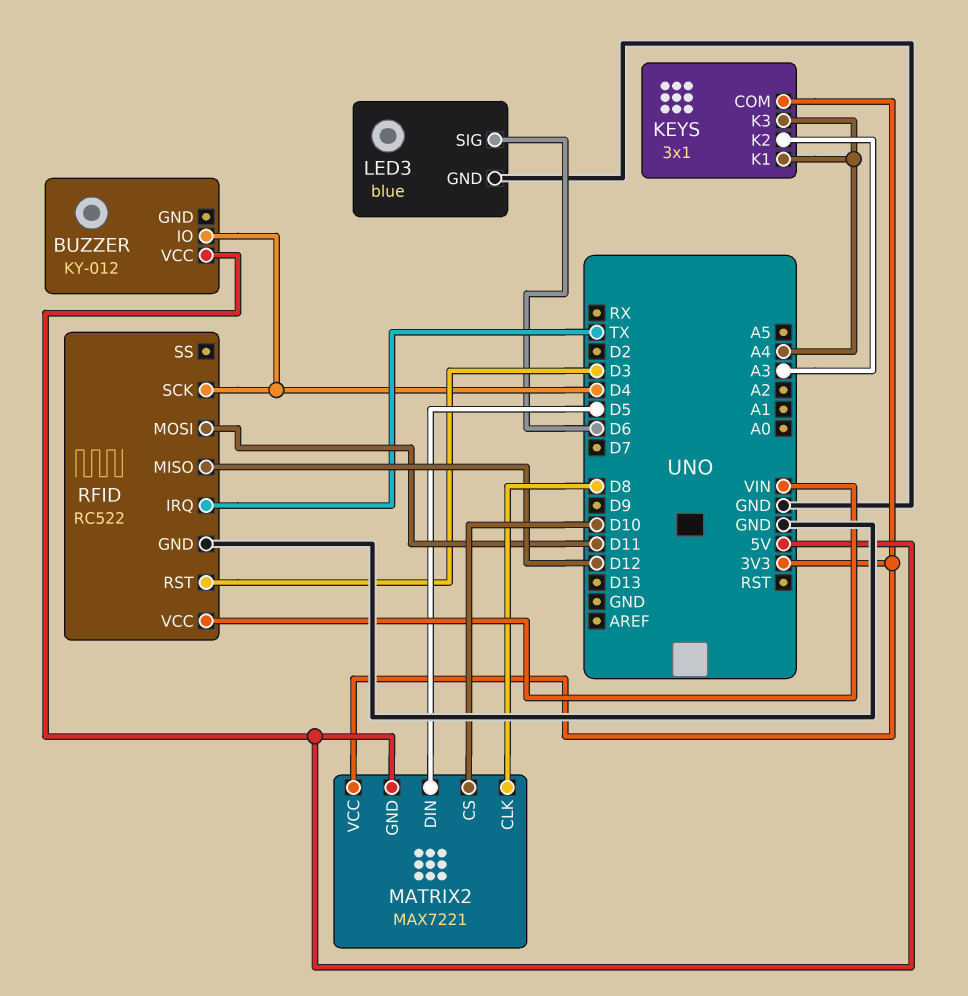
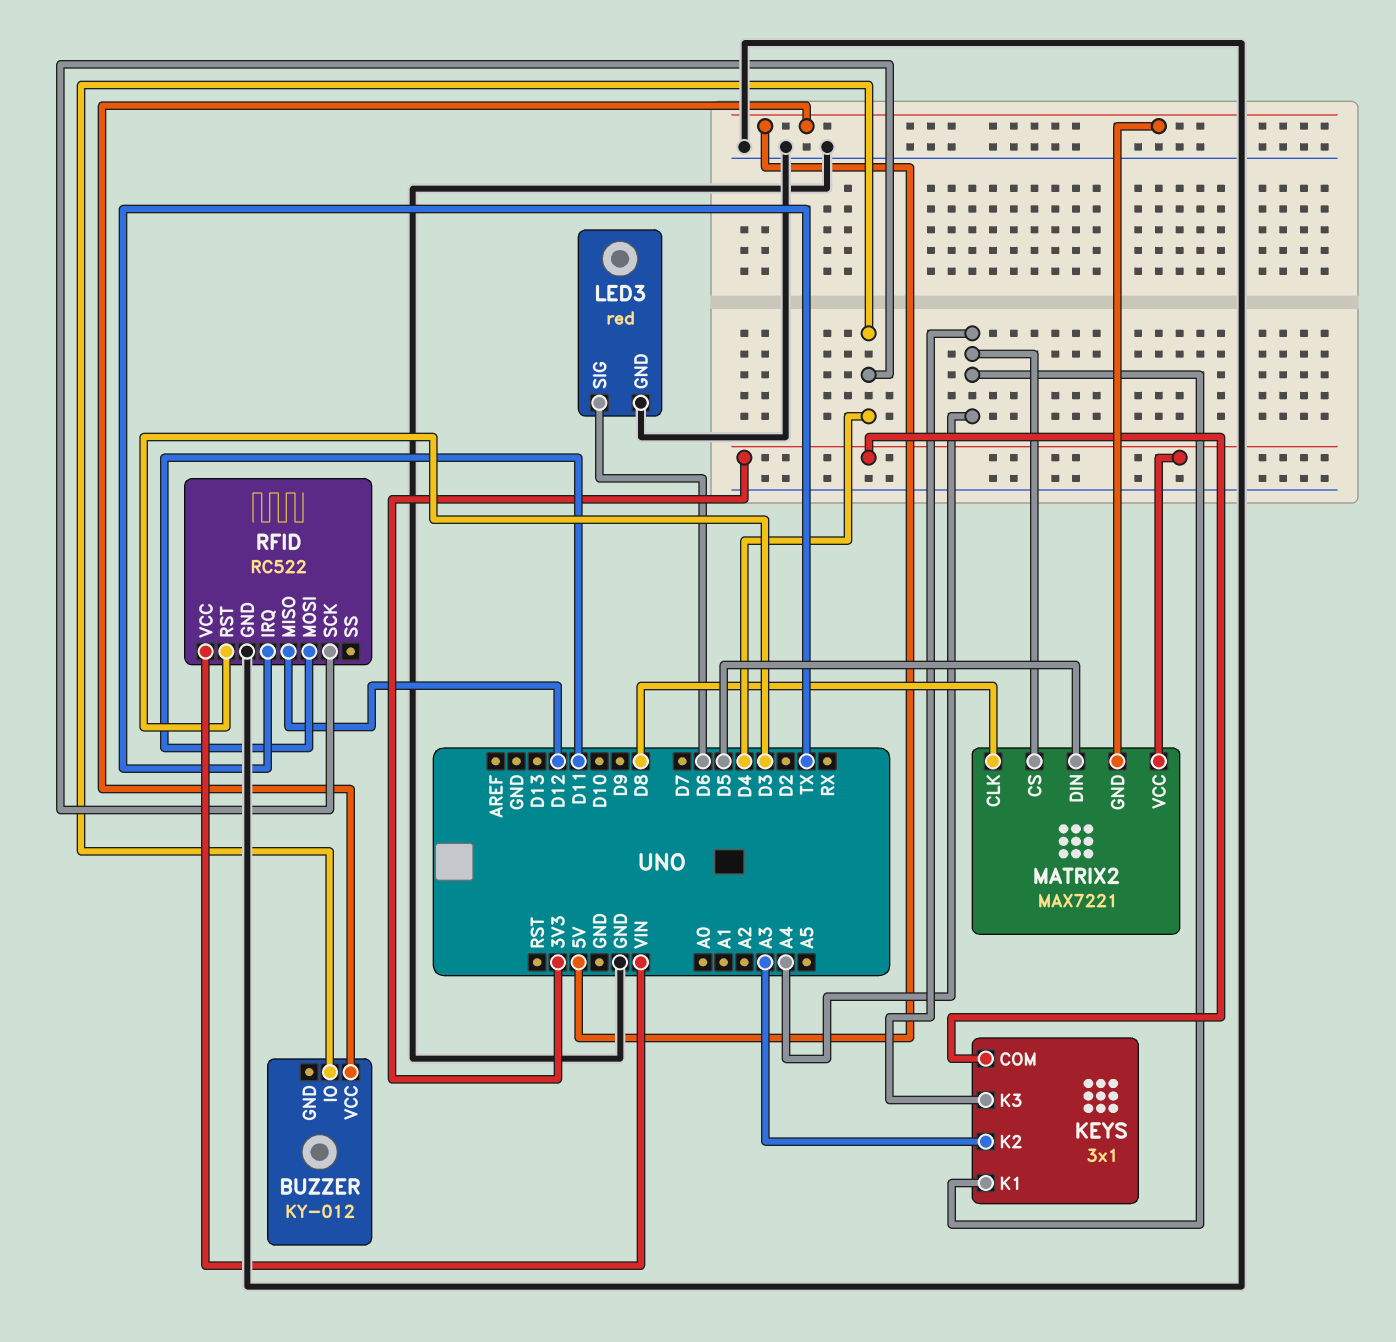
LED3: blue -> red
MATRIX2 pin CS: D10 -> A4

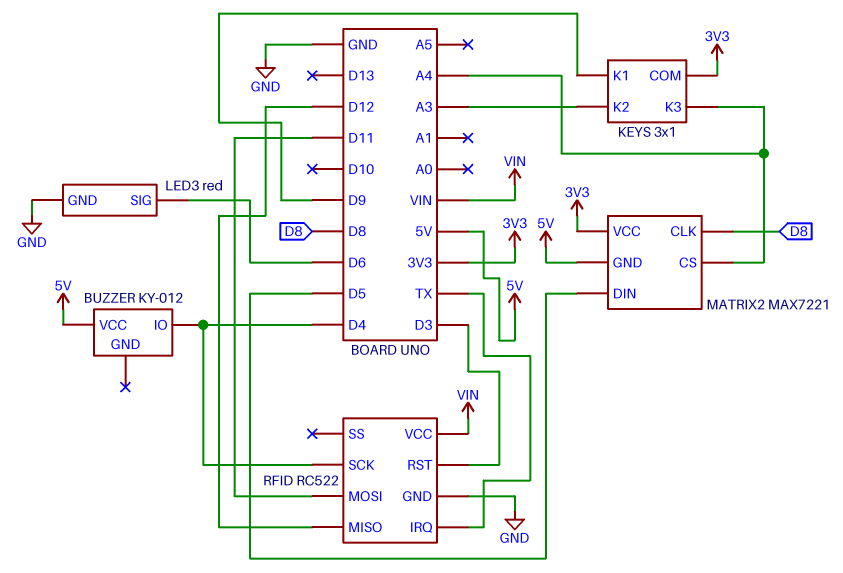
KEYS pin K1: A4 -> D9

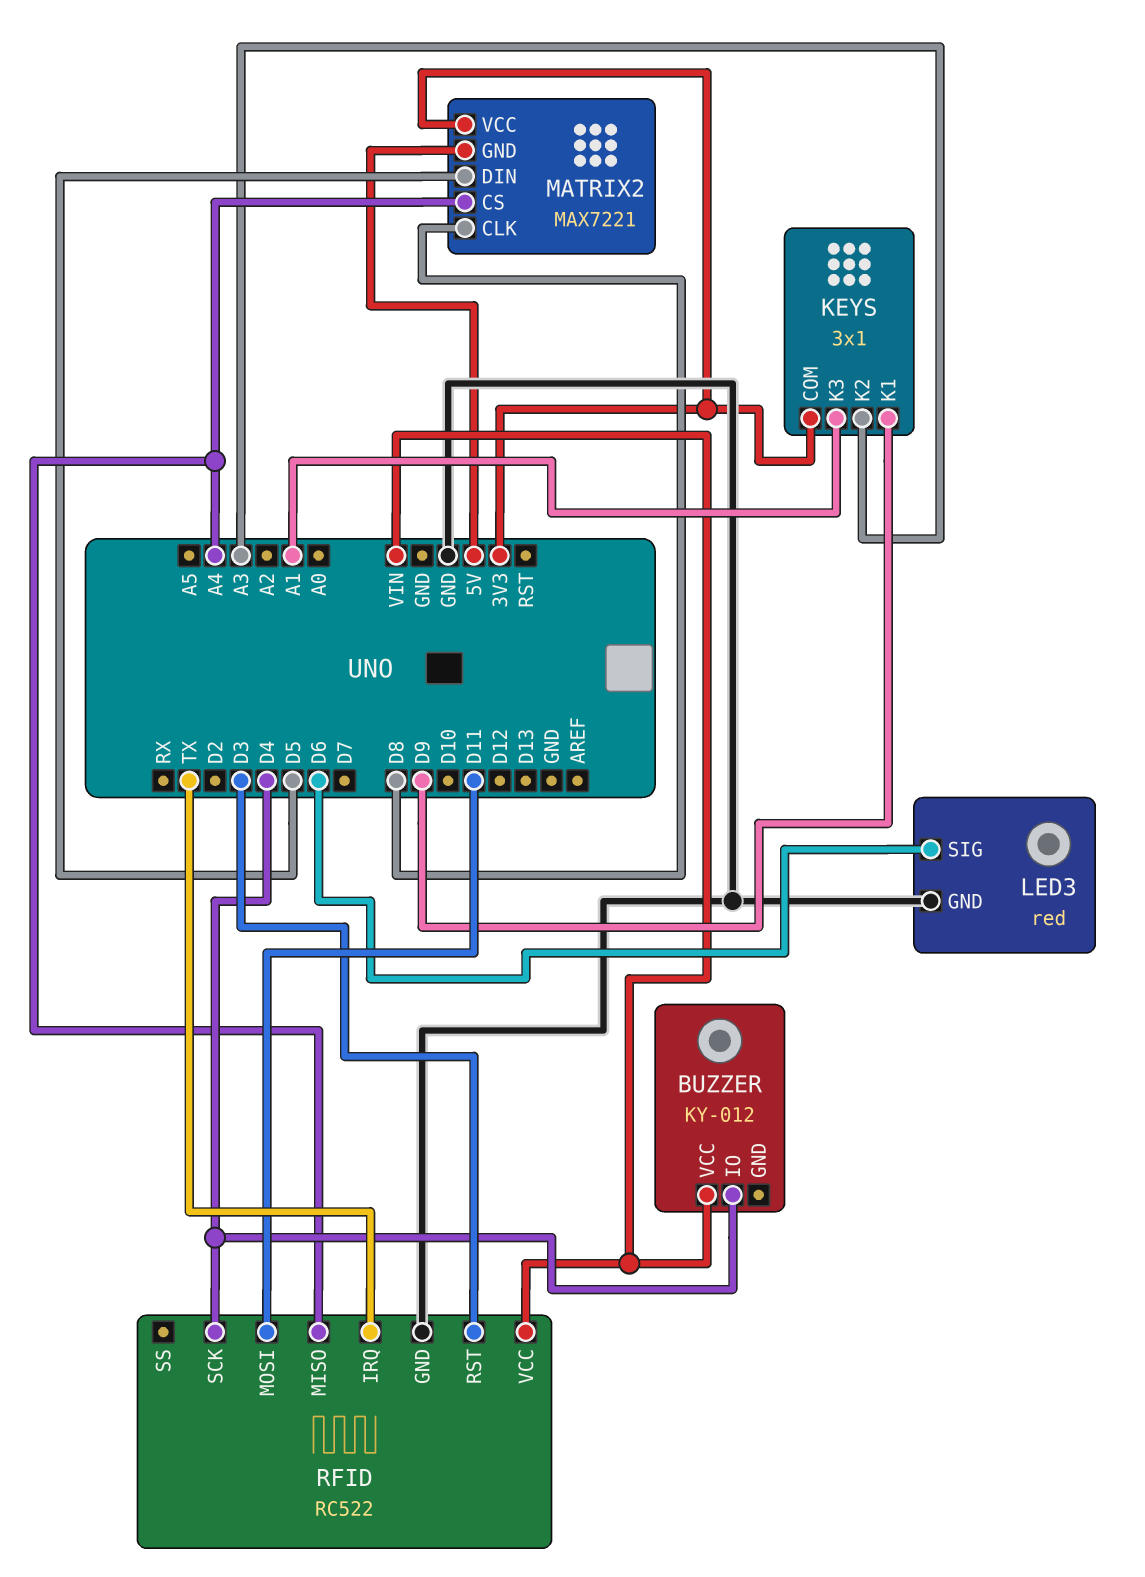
BUZZER pin VCC: 5V -> VIN
KEYS pin K3: A4 -> A1
RFID pin MISO: D12 -> A4

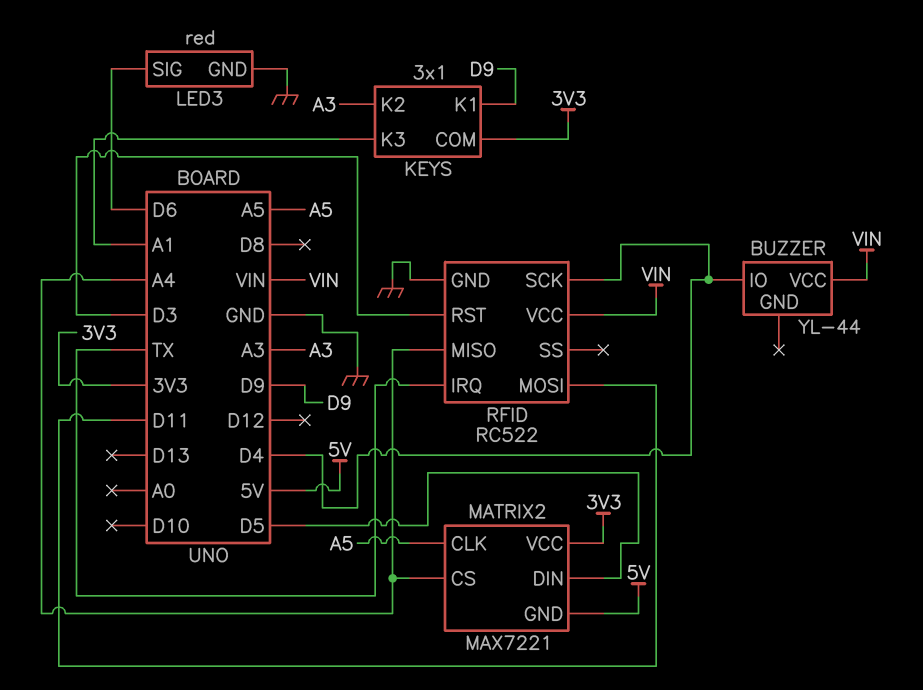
BUZZER: KY-012 -> YL-44
MATRIX2 pin CLK: D8 -> A5

